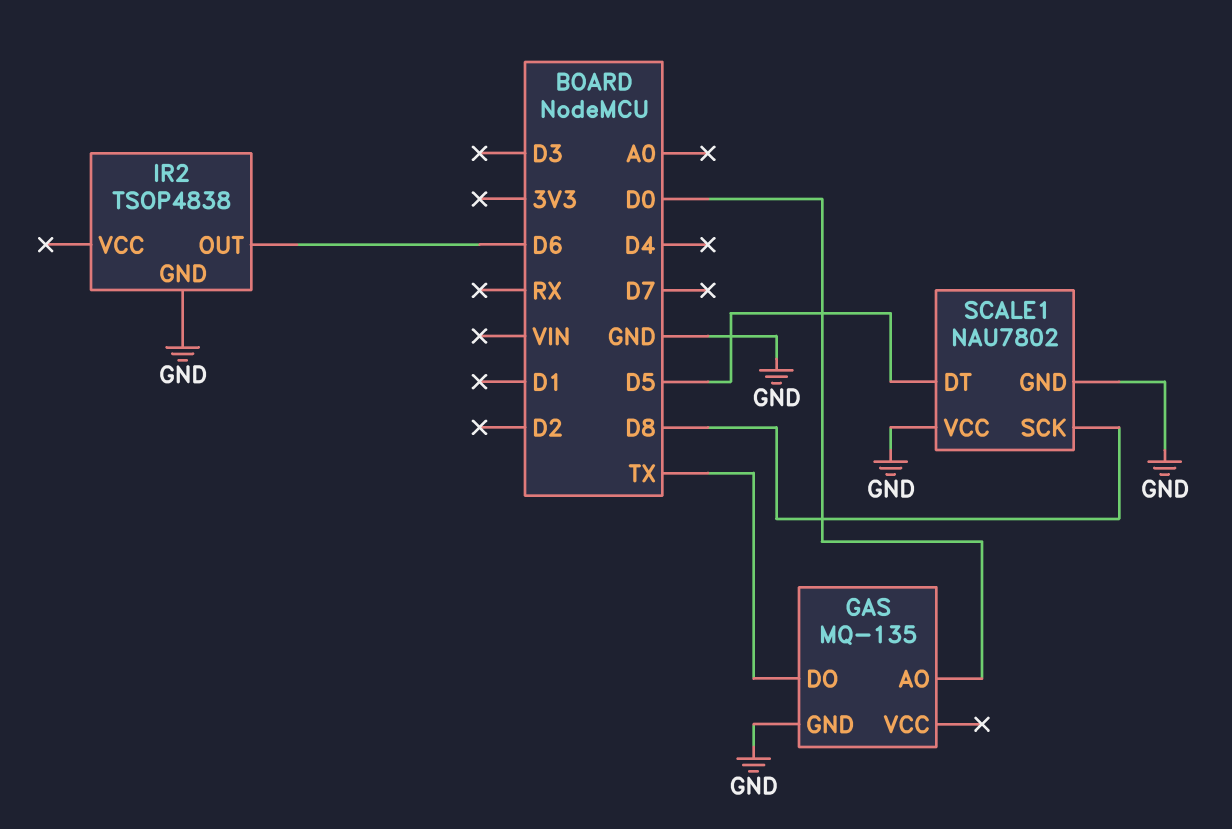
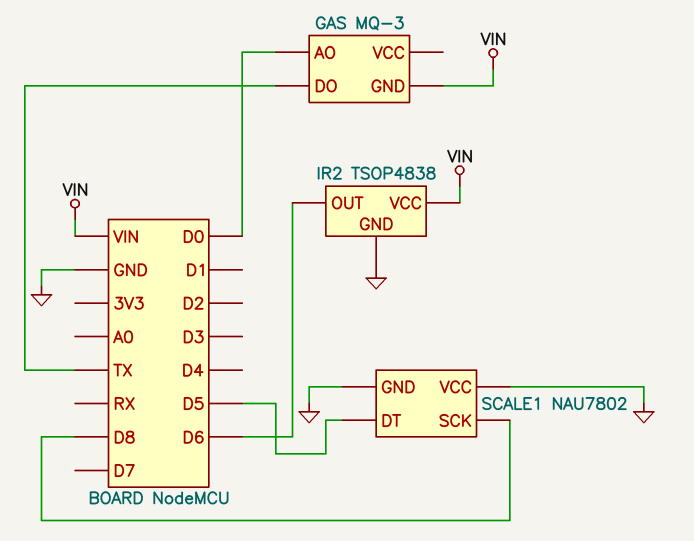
GAS: MQ-135 -> MQ-3
GAS pin GND: GND -> VIN
IR2 pin VCC: none -> VIN

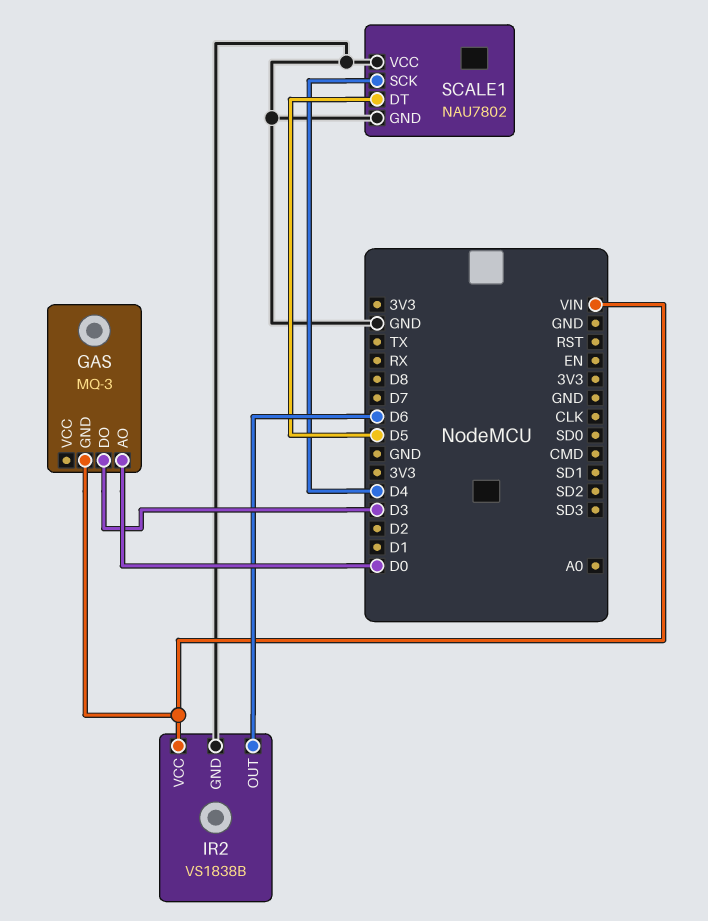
GAS pin DO: TX -> D3
IR2: TSOP4838 -> VS1838B
SCALE1 pin SCK: D8 -> D4

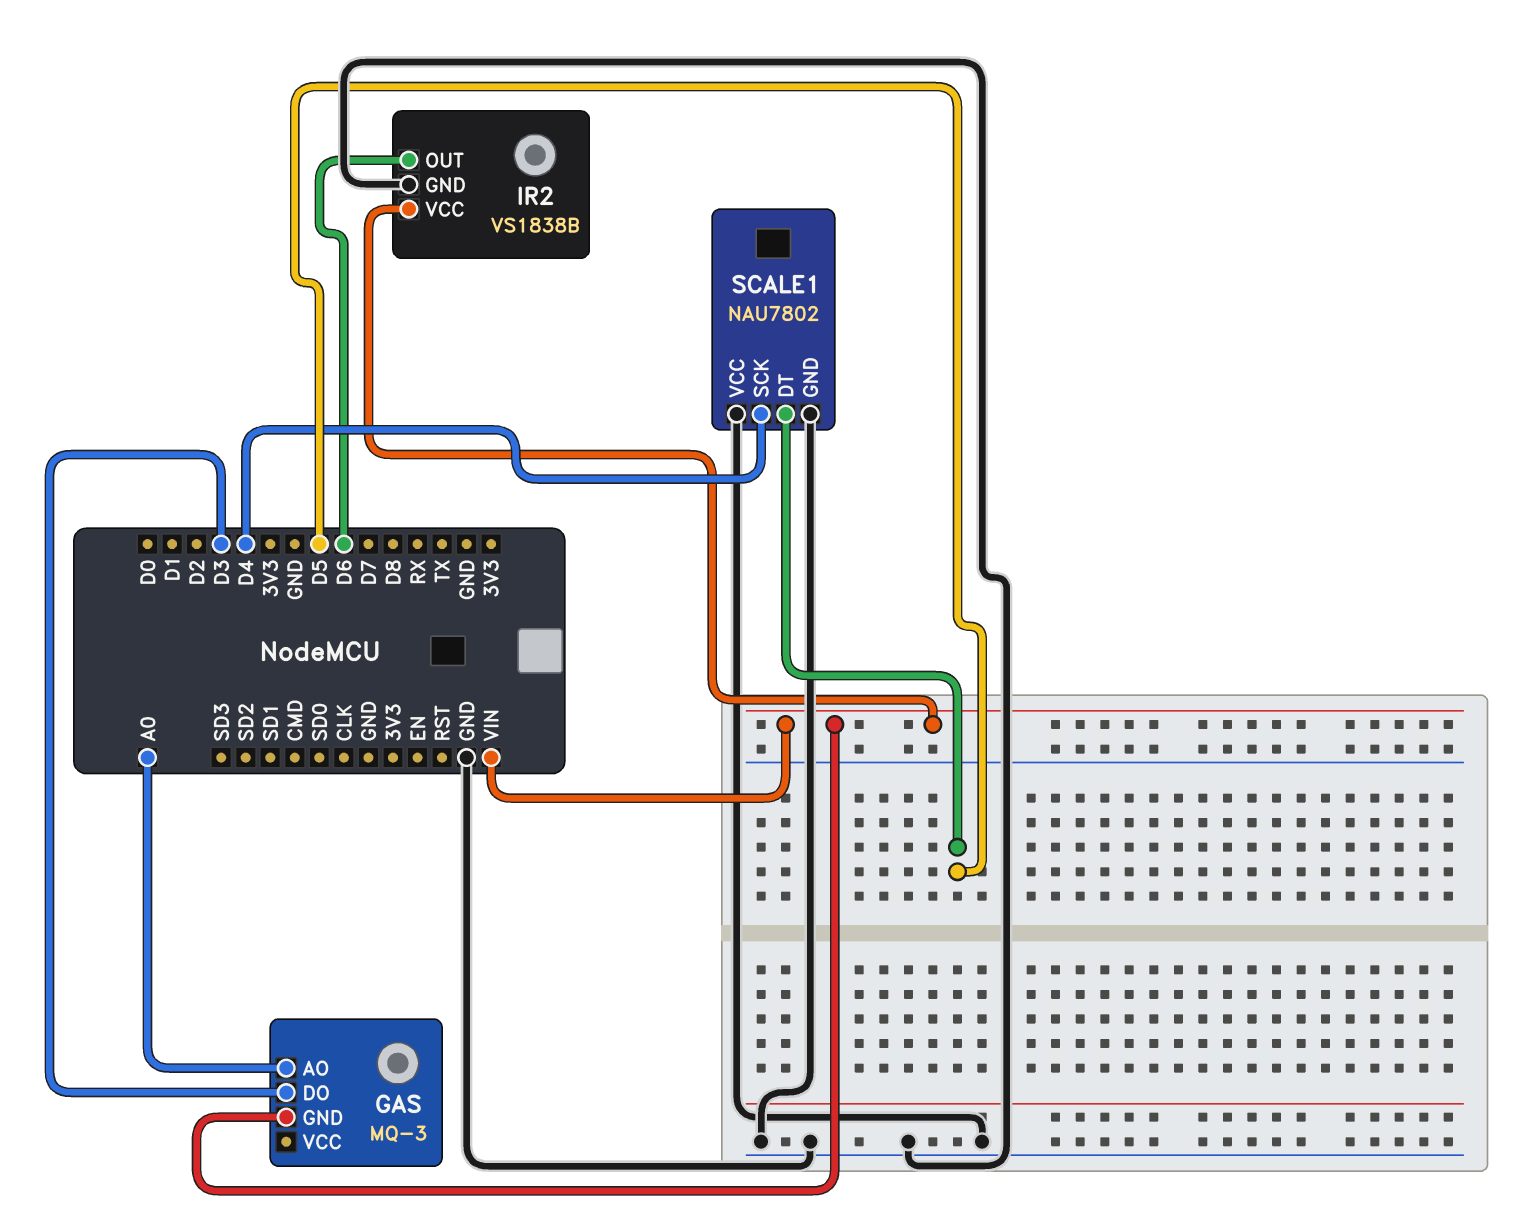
GAS pin AO: D0 -> A0

